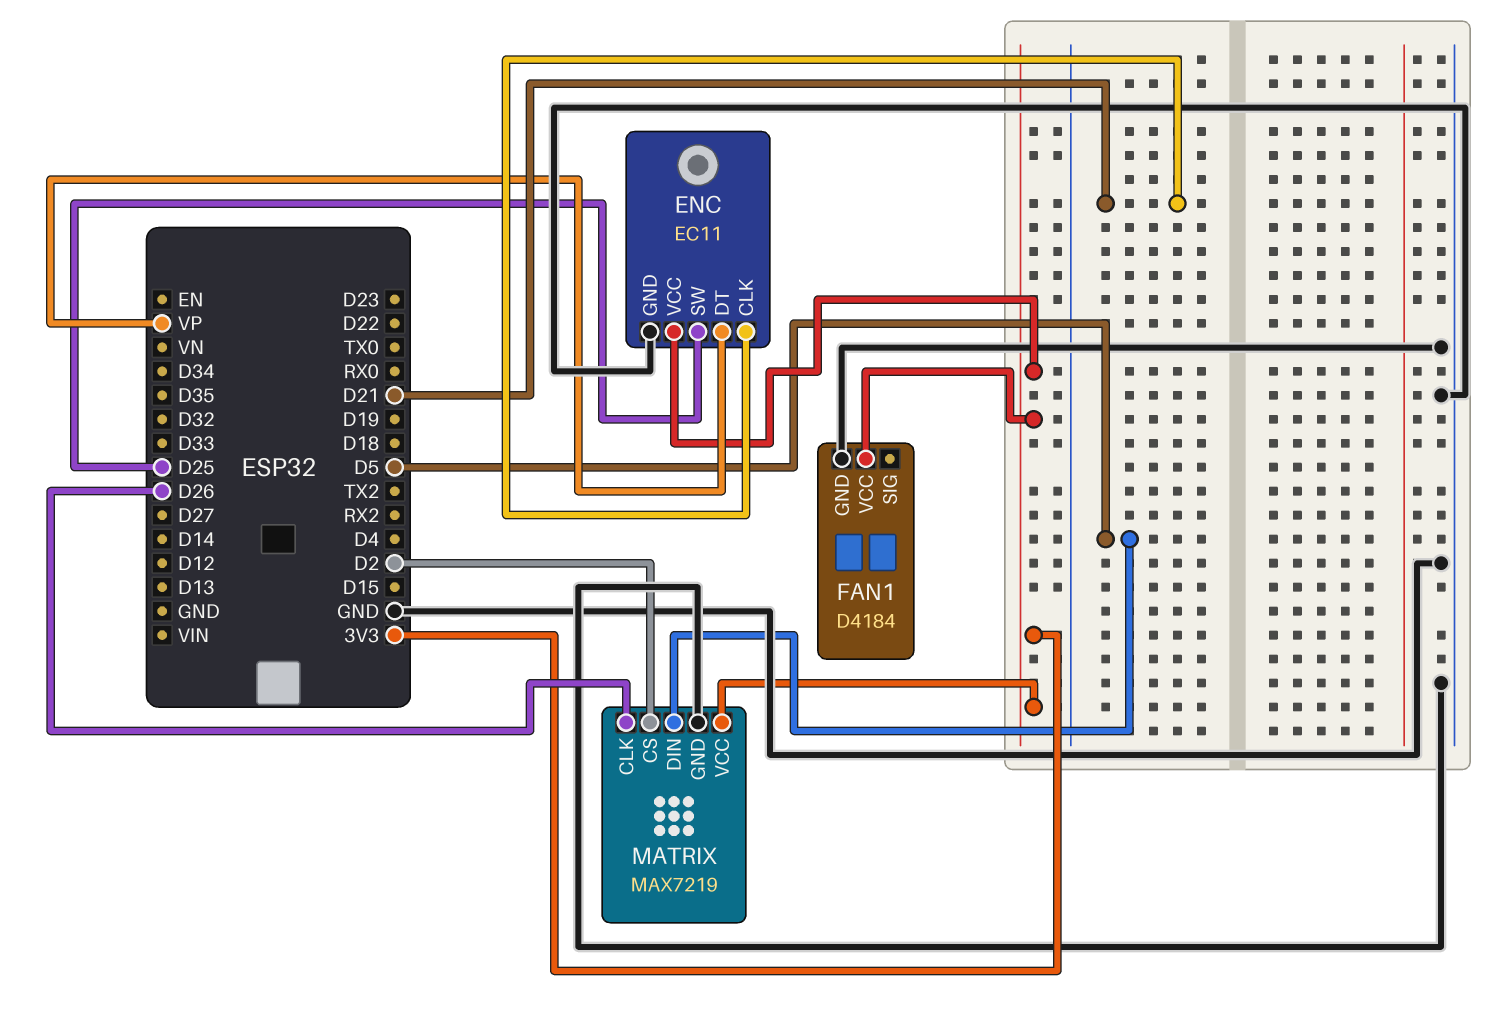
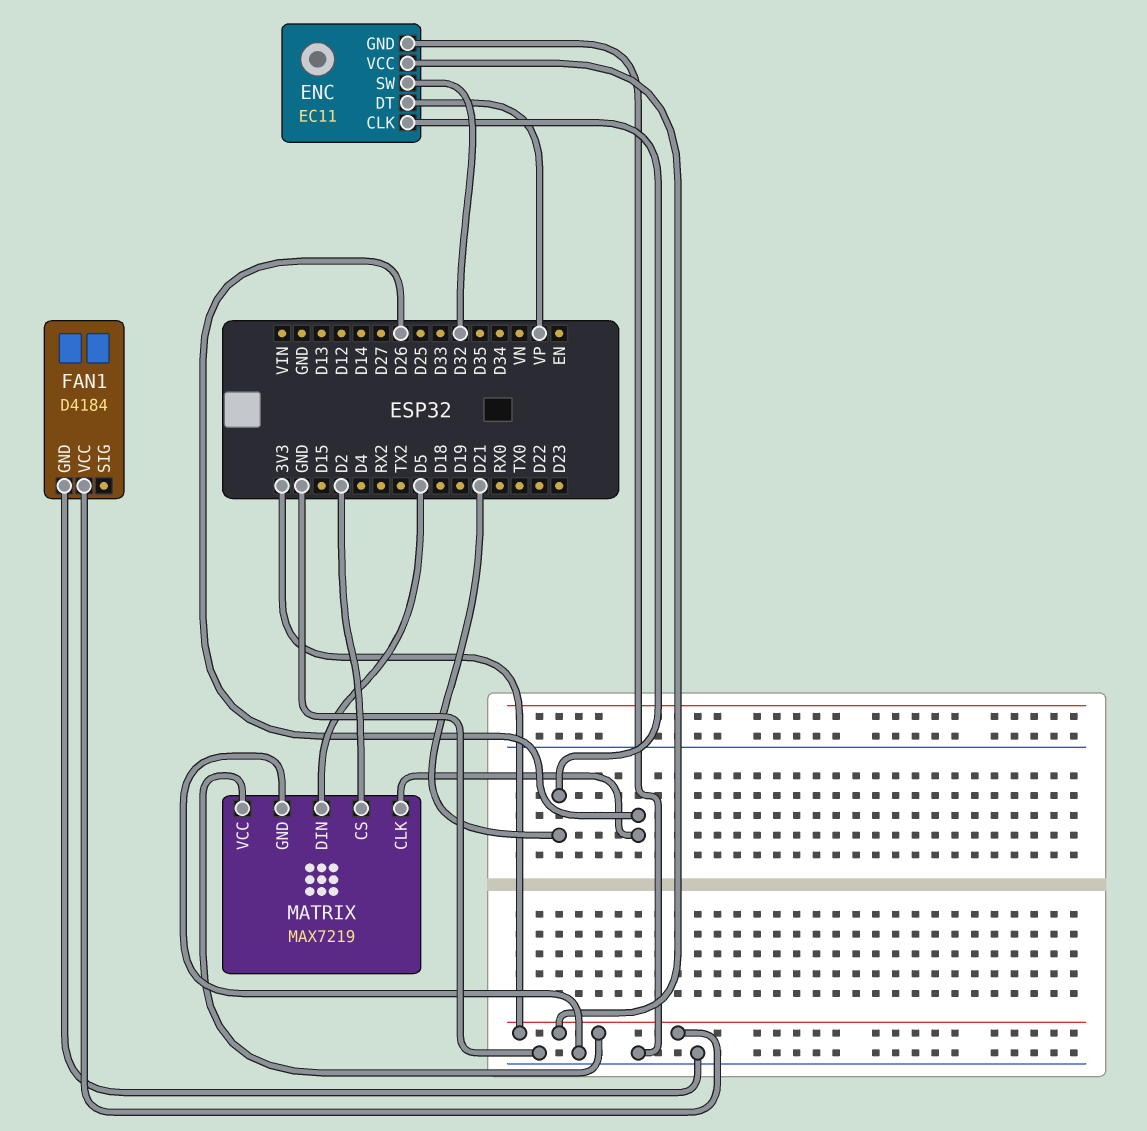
ENC pin SW: D25 -> D32

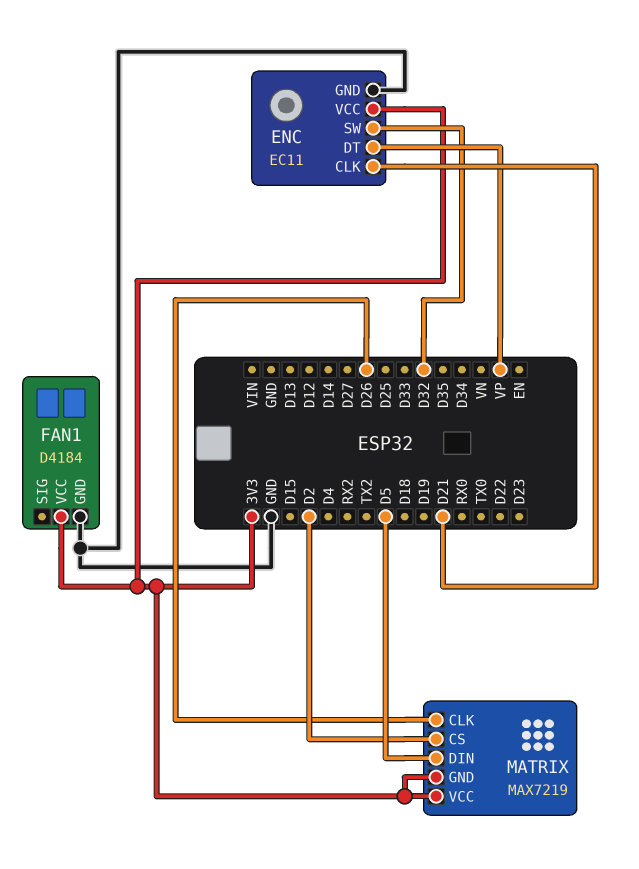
MATRIX pin GND: GND -> 3V3

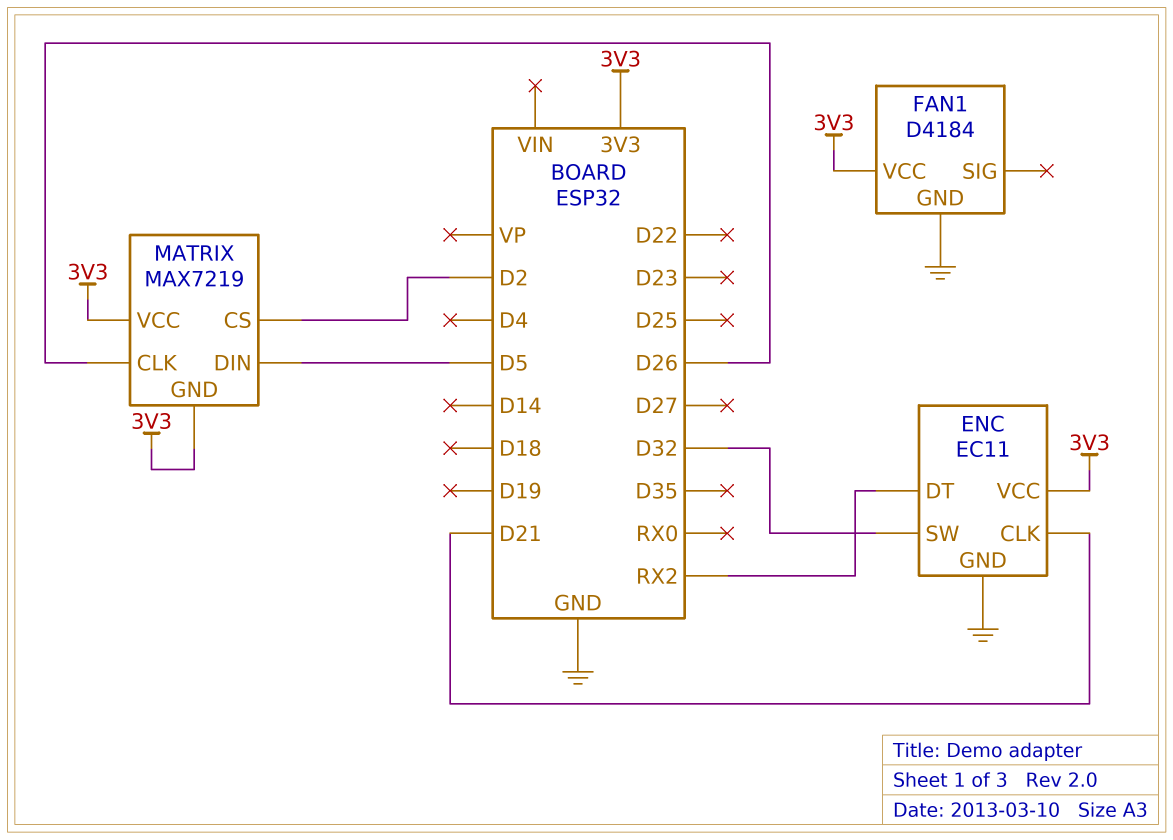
ENC pin DT: VP -> RX2

